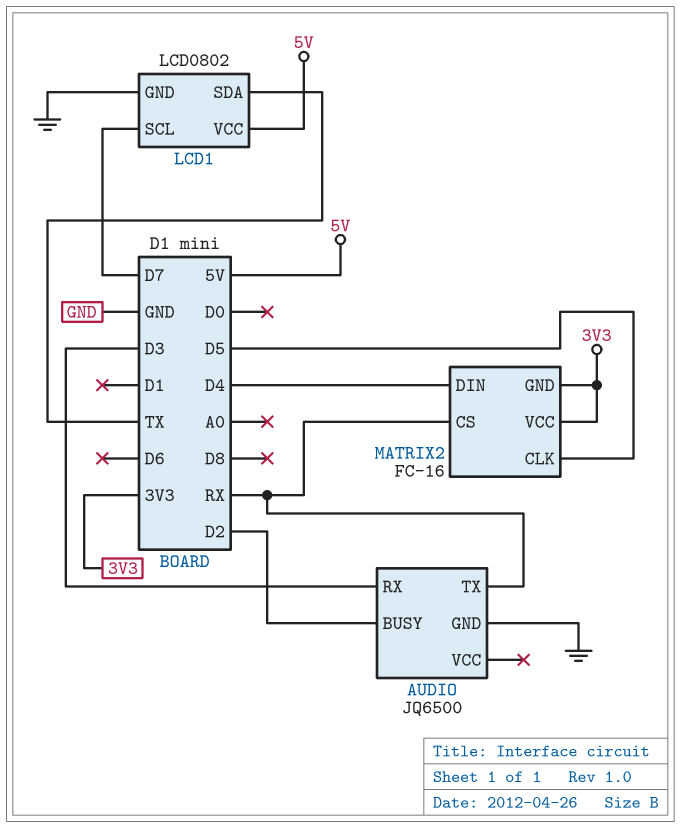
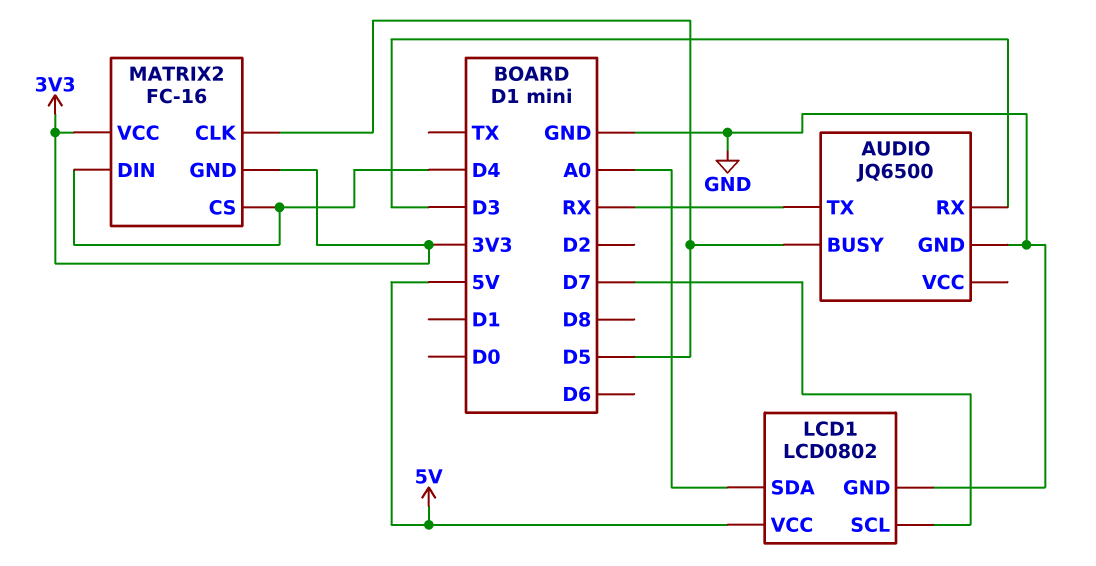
AUDIO pin BUSY: D2 -> D5
LCD1 pin SDA: TX -> A0
MATRIX2 pin CS: RX -> D4

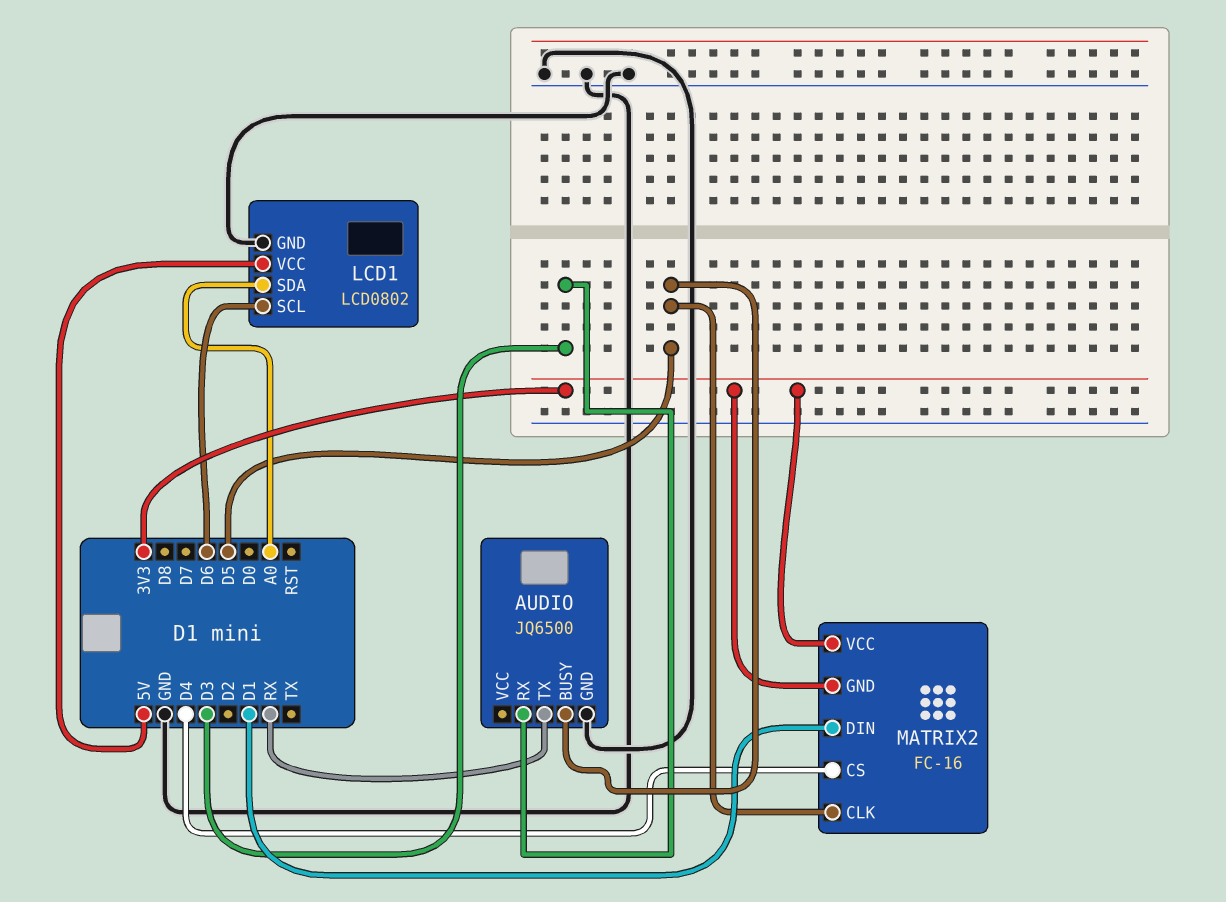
LCD1 pin SCL: D7 -> D6
MATRIX2 pin DIN: D4 -> D1

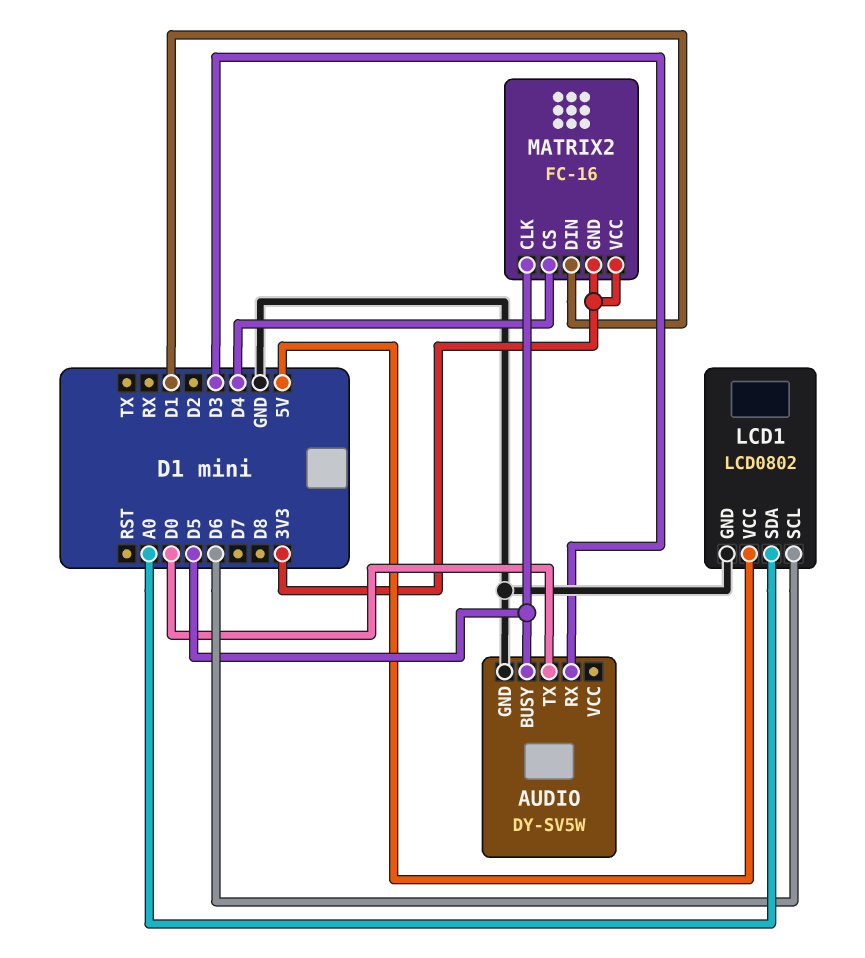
AUDIO: JQ6500 -> DY-SV5W
AUDIO pin TX: RX -> D0

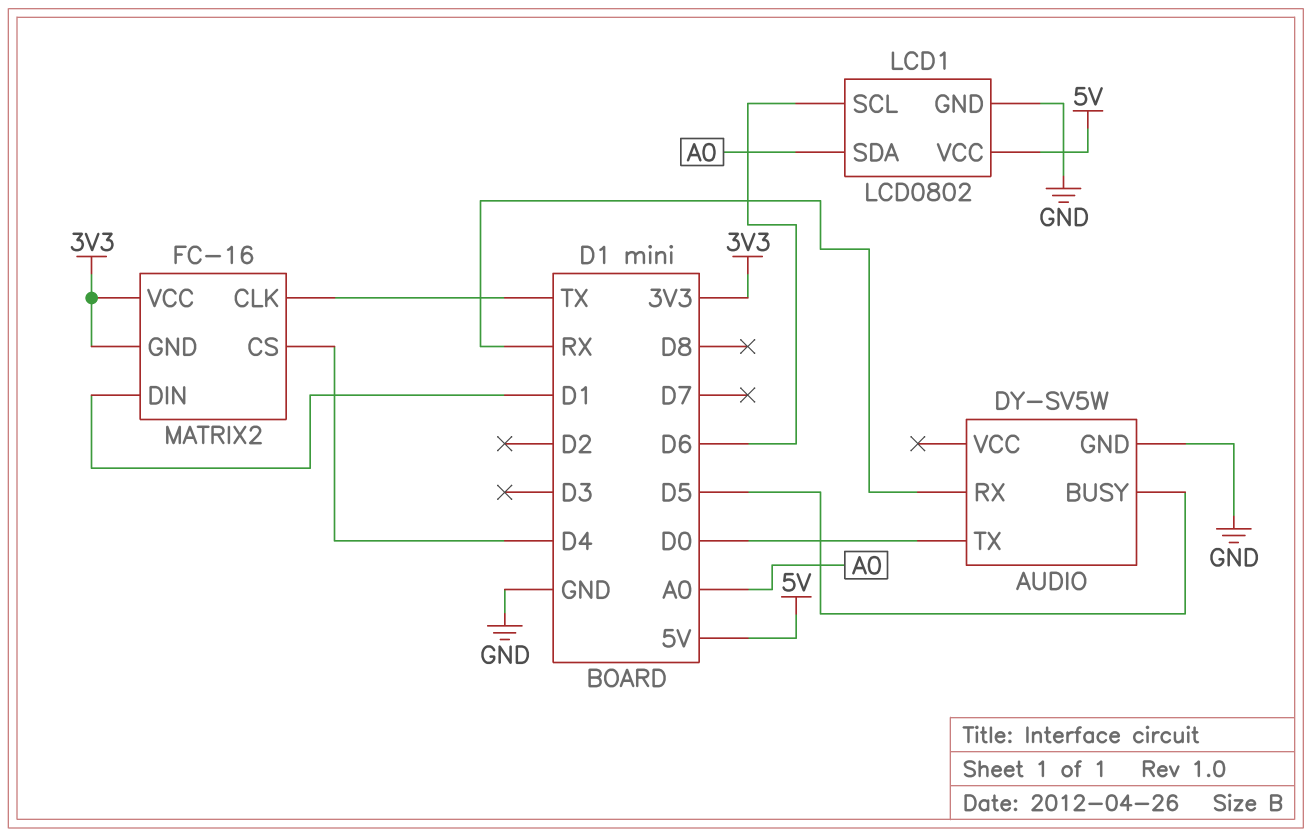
AUDIO pin RX: D3 -> RX
MATRIX2 pin CLK: D5 -> TX

